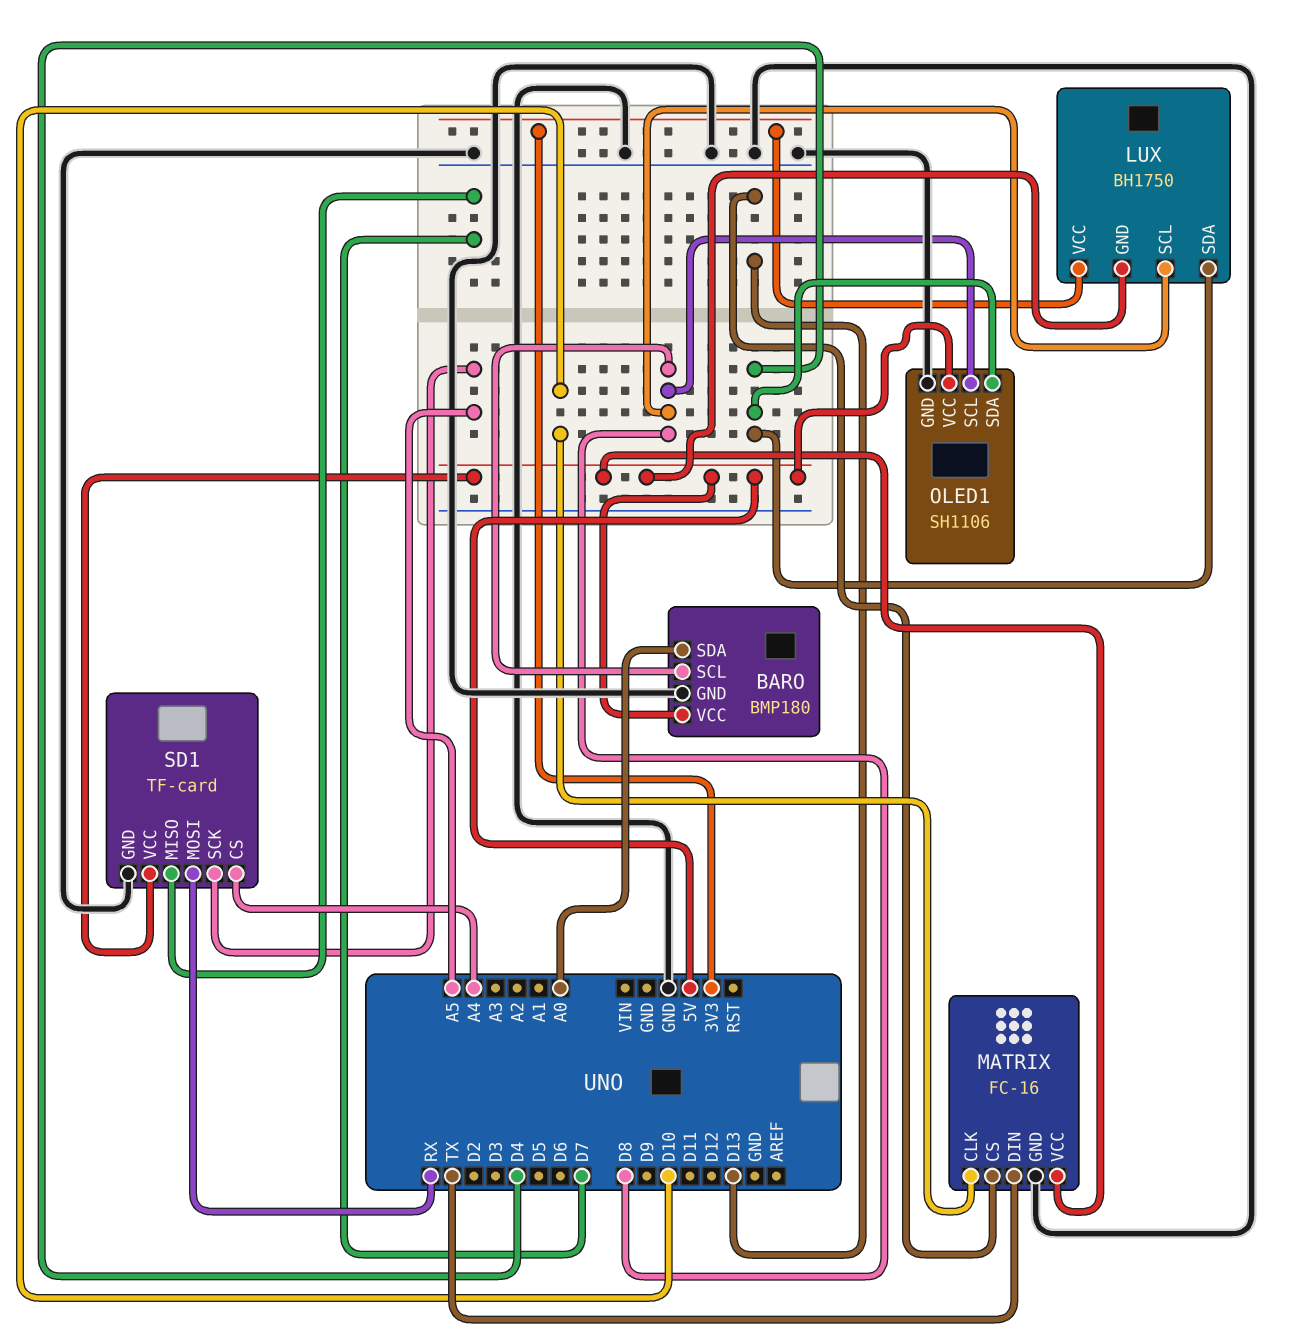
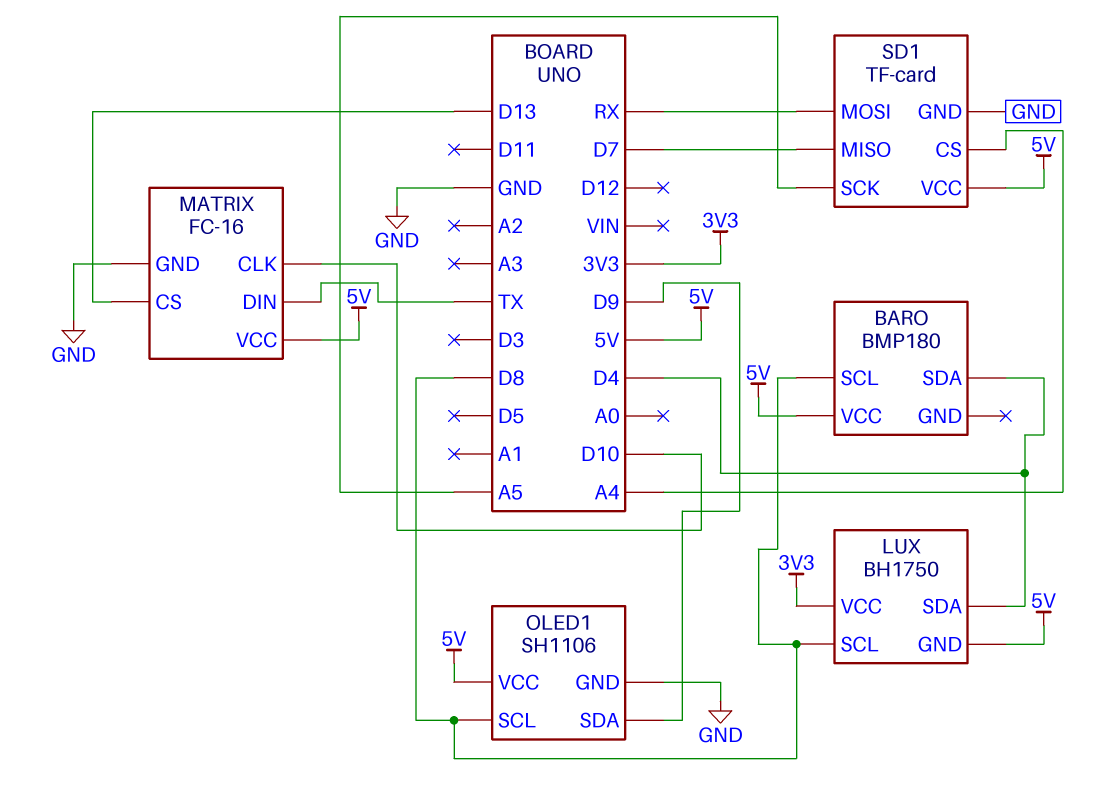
BARO pin GND: GND -> none
BARO pin SDA: A0 -> D4
OLED1 pin SDA: D4 -> D9

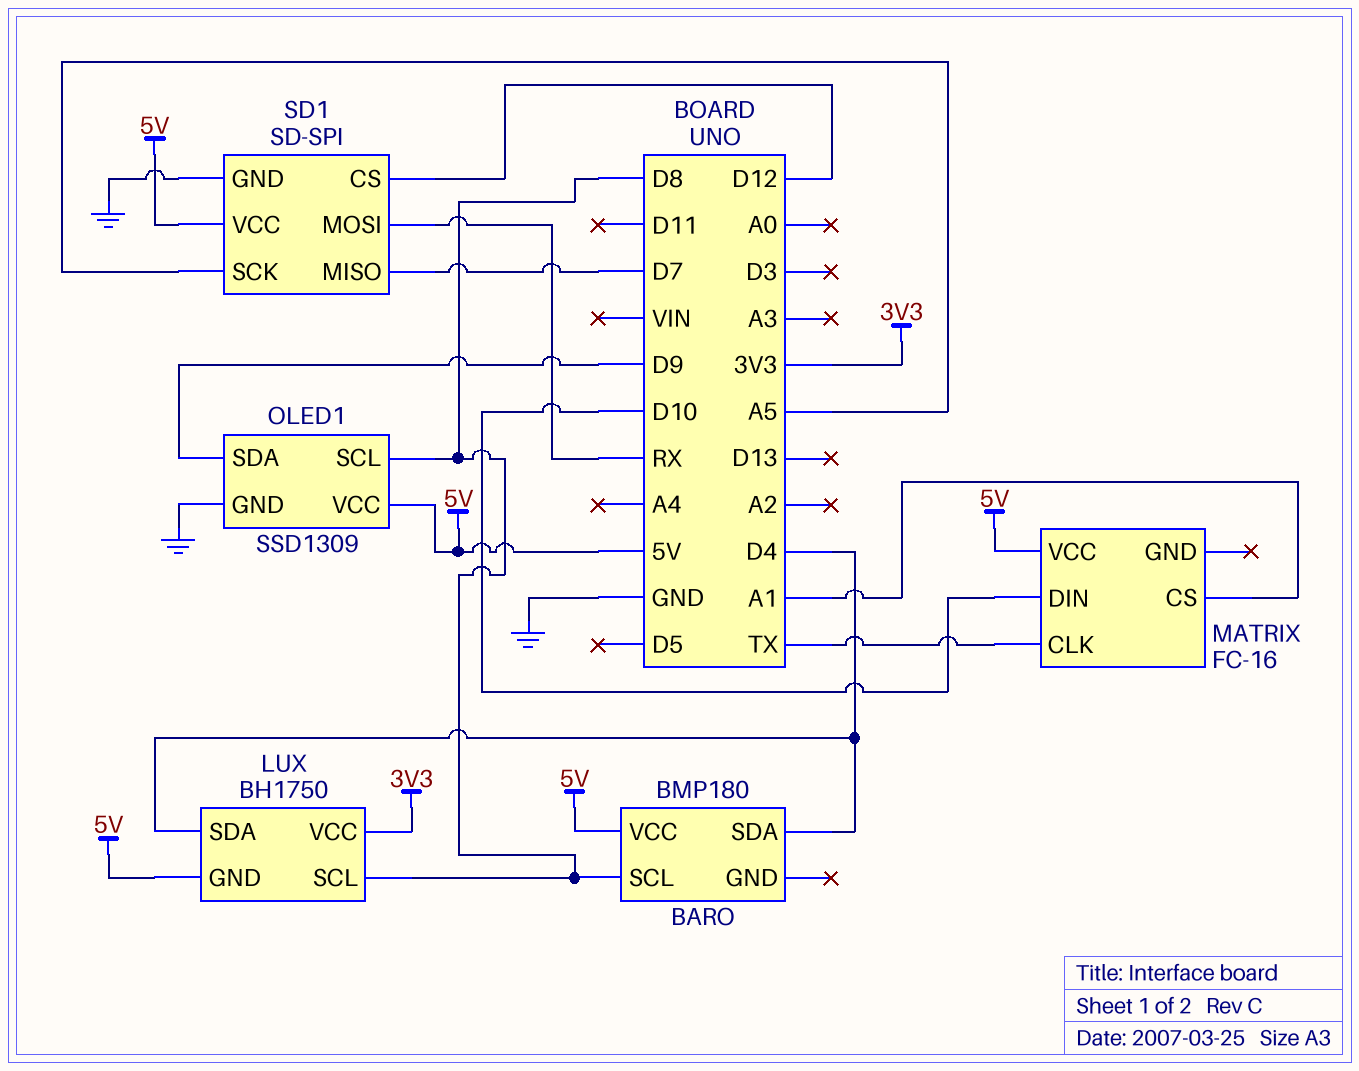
MATRIX pin CLK: D10 -> TX
MATRIX pin CS: D13 -> A1
MATRIX pin DIN: TX -> D10
MATRIX pin GND: GND -> none
OLED1: SH1106 -> SSD1309
SD1: TF-card -> SD-SPI
SD1 pin CS: A4 -> D12

